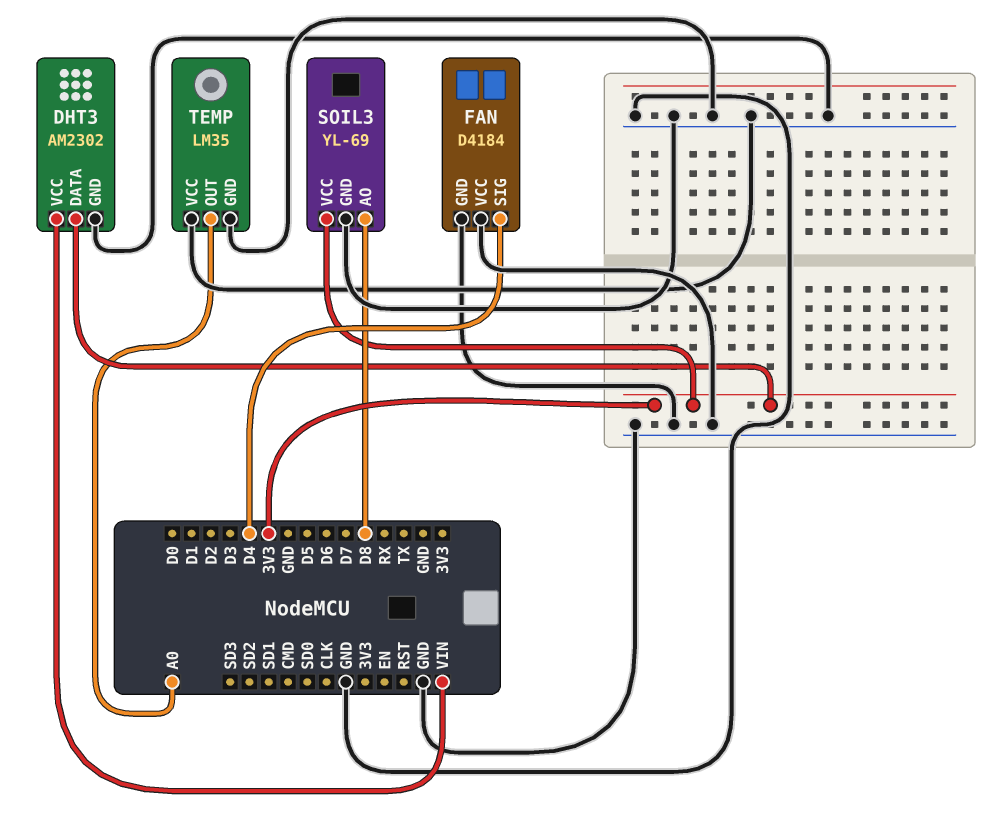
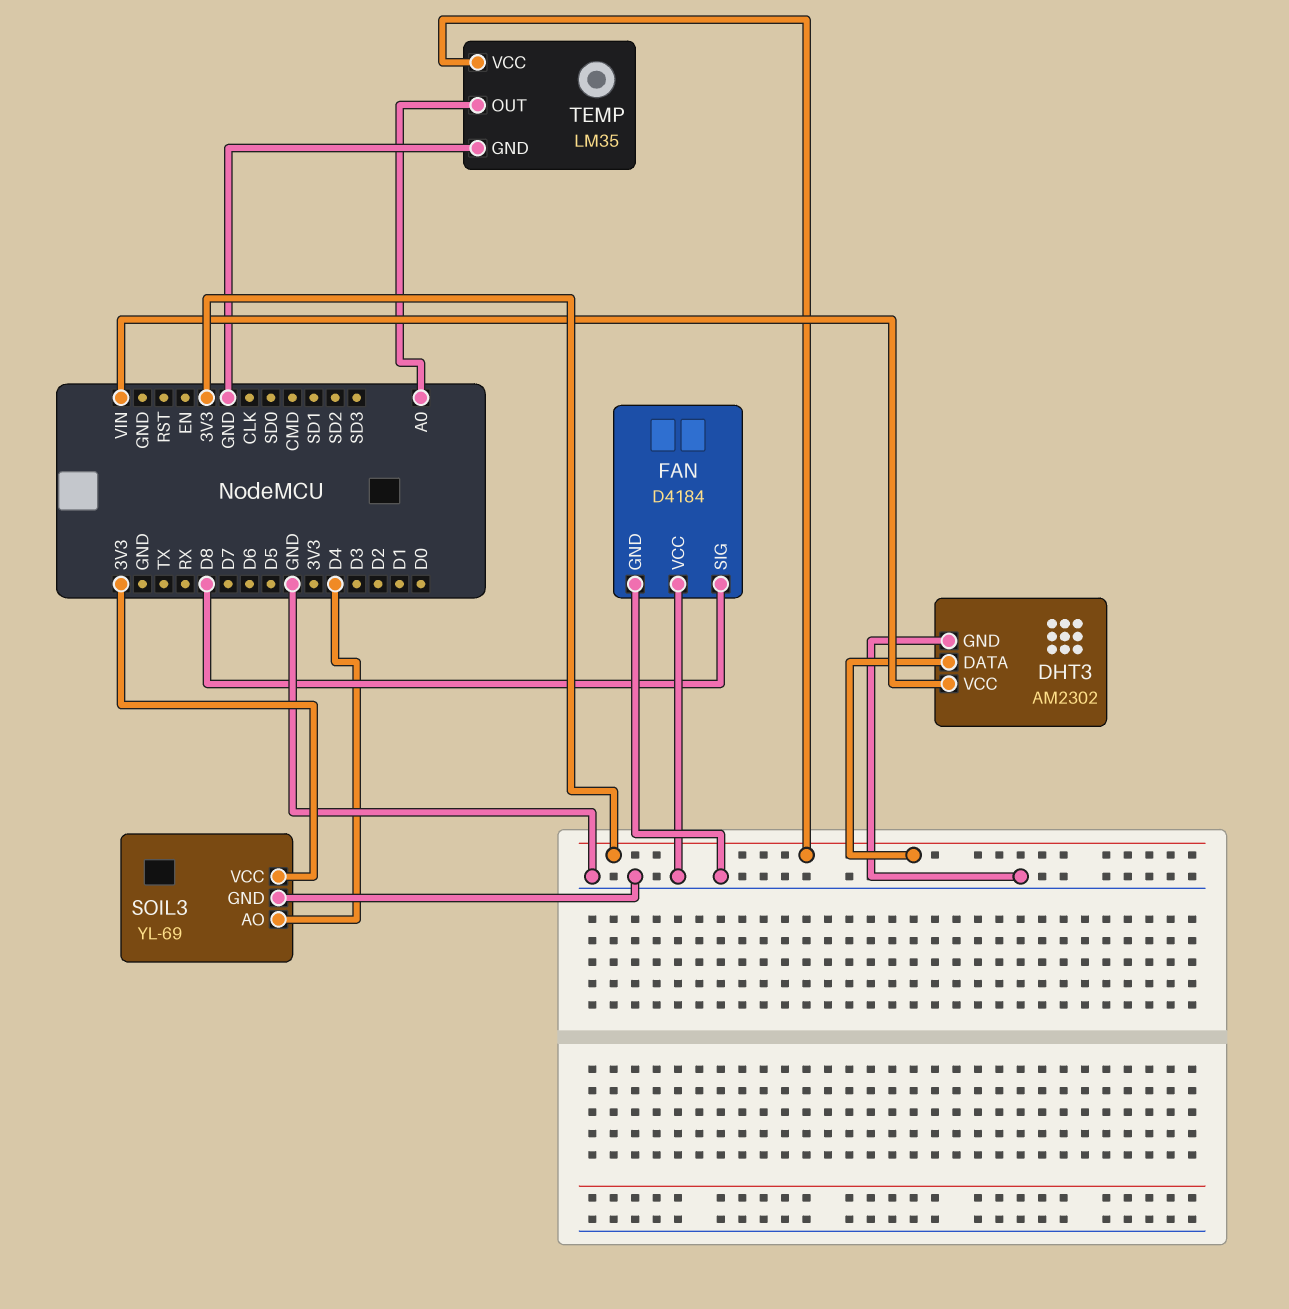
FAN pin SIG: D4 -> D8
SOIL3 pin AO: D8 -> D4
TEMP pin VCC: GND -> 3V3

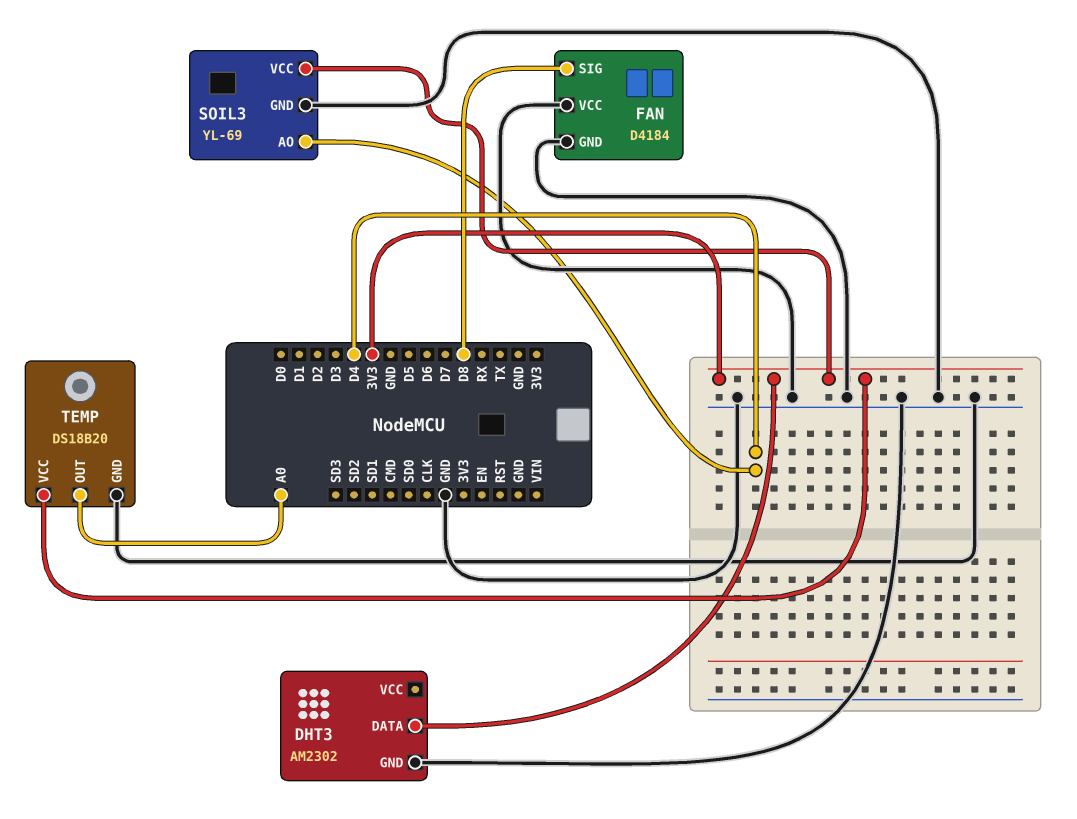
DHT3 pin VCC: VIN -> none
TEMP: LM35 -> DS18B20

